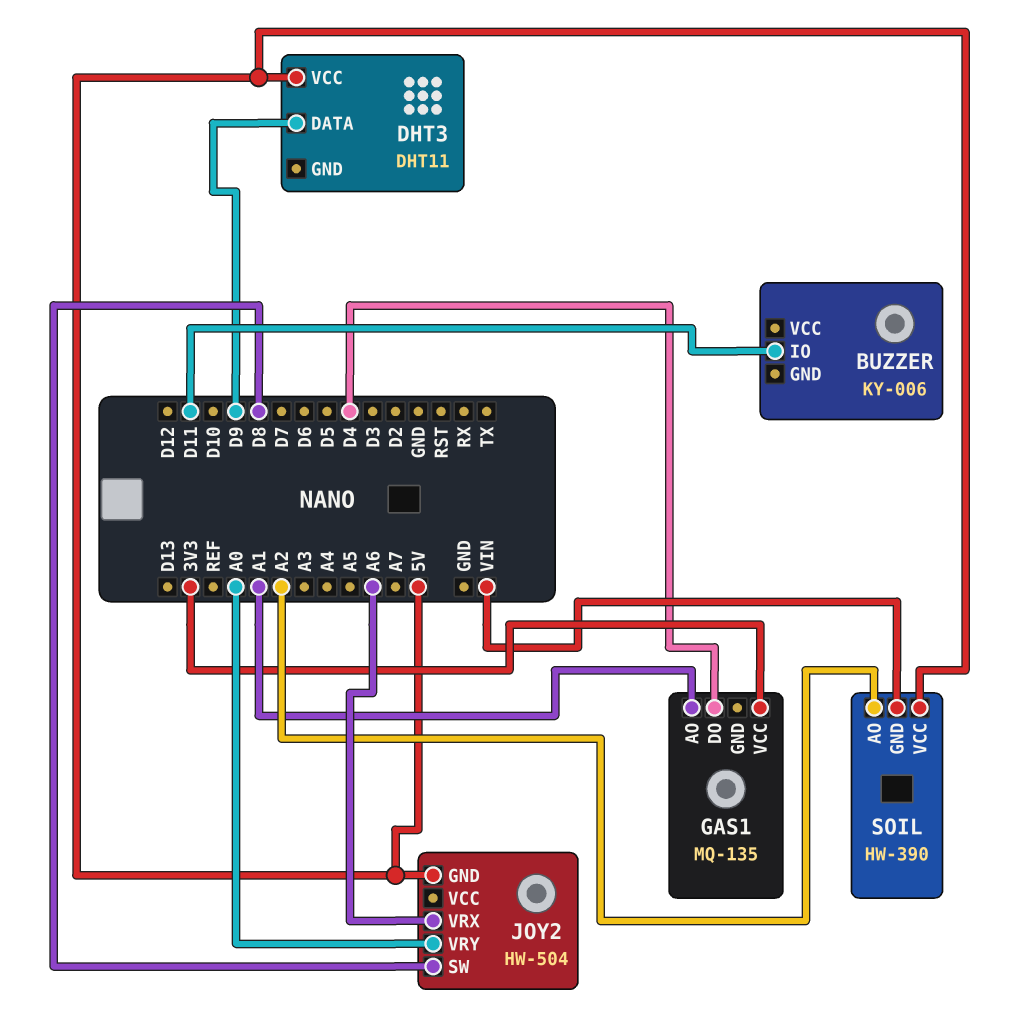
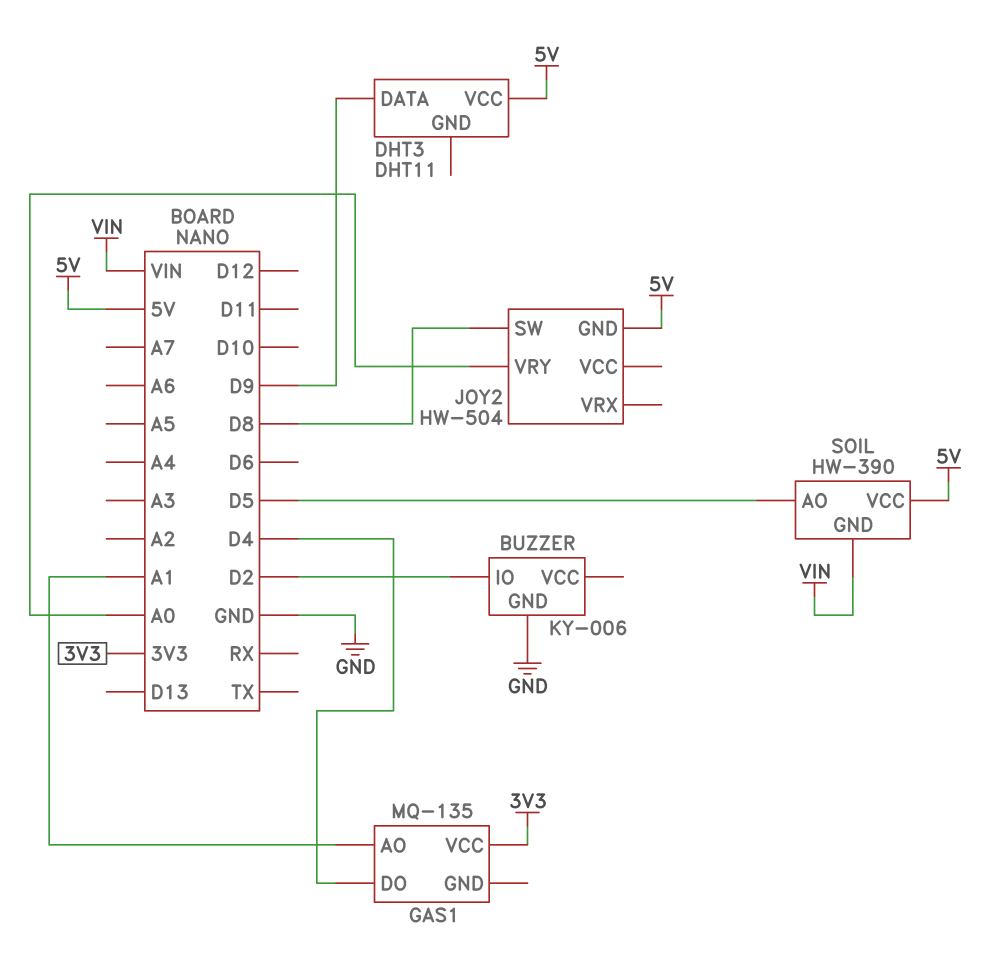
BUZZER pin GND: none -> GND
BUZZER pin IO: D11 -> D2
JOY2 pin VRX: A6 -> none
SOIL pin AO: A2 -> D5

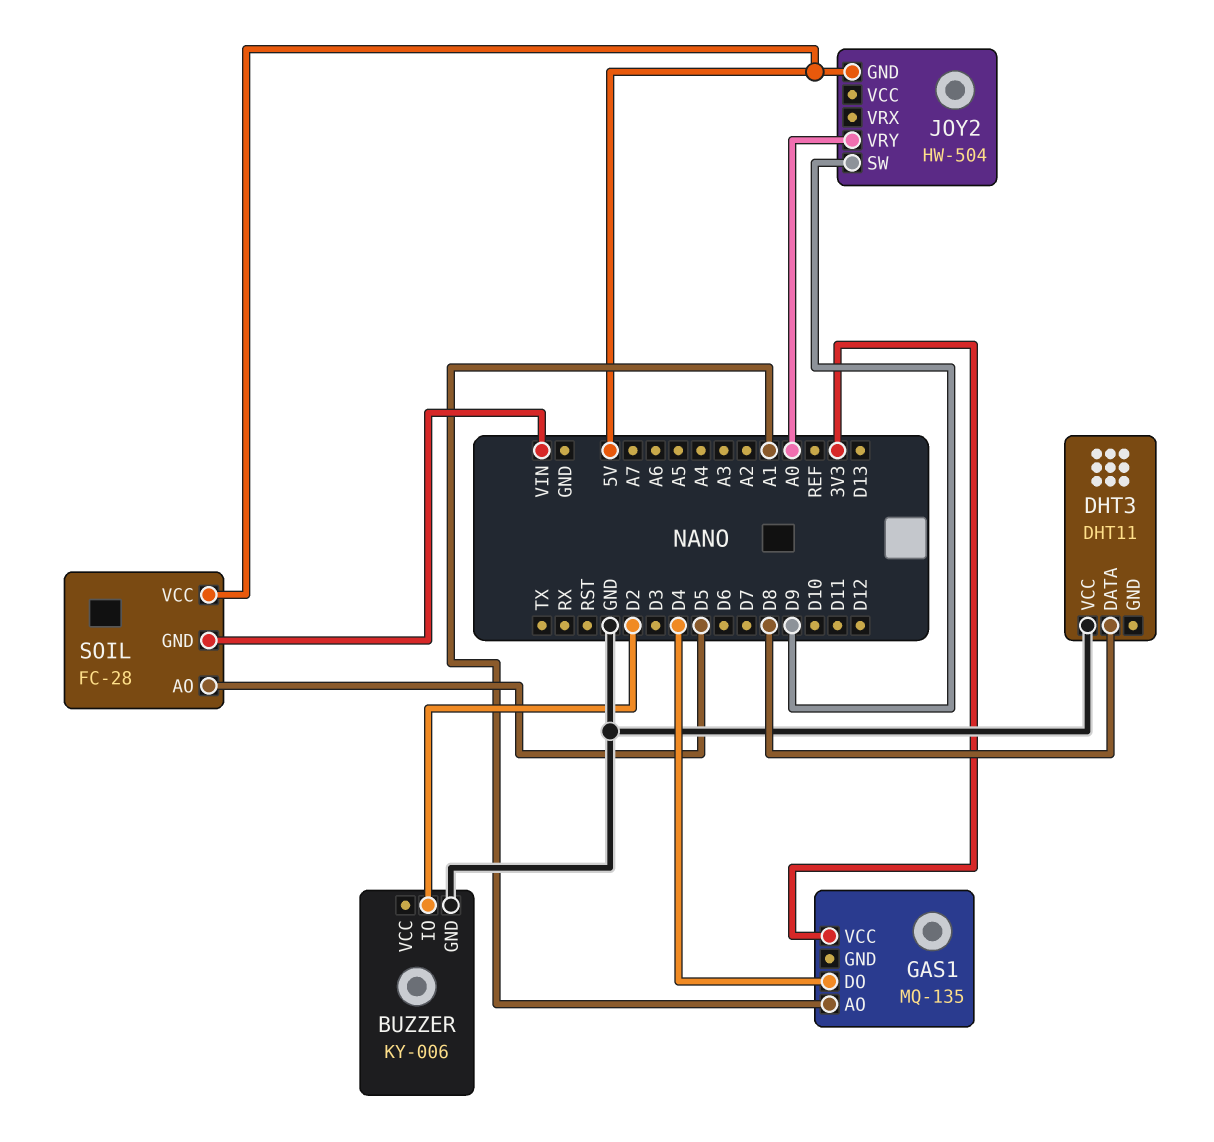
DHT3 pin DATA: D9 -> D8
DHT3 pin VCC: 5V -> GND
JOY2 pin SW: D8 -> D9
SOIL: HW-390 -> FC-28

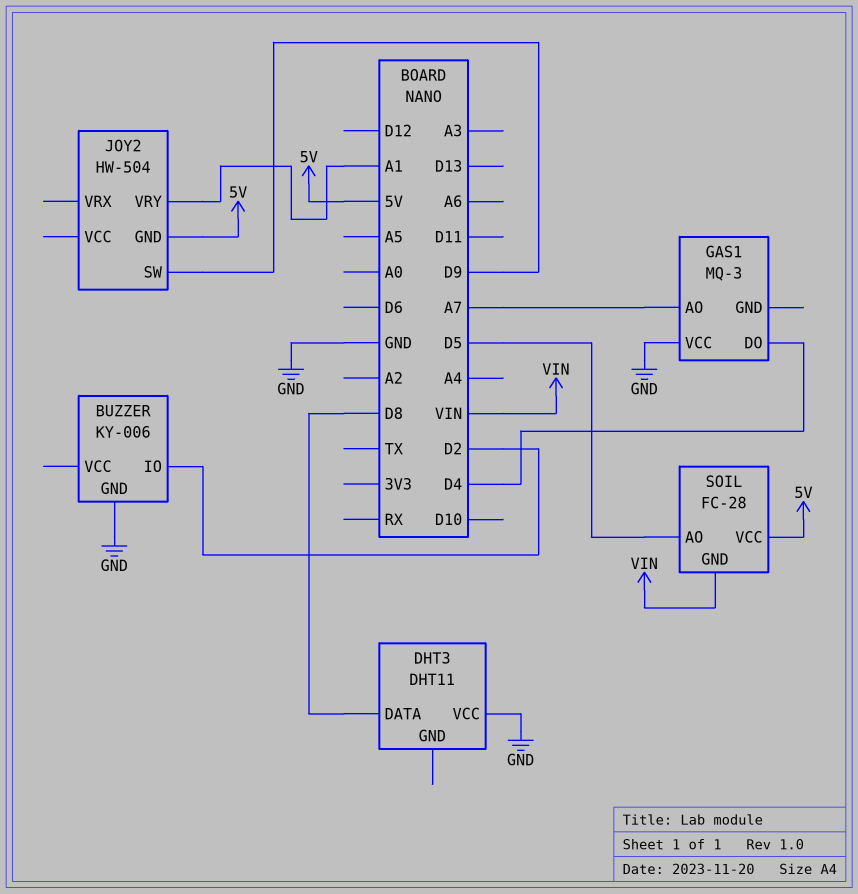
GAS1: MQ-135 -> MQ-3
GAS1 pin AO: A1 -> A7
GAS1 pin VCC: 3V3 -> GND
JOY2 pin VRY: A0 -> A1

